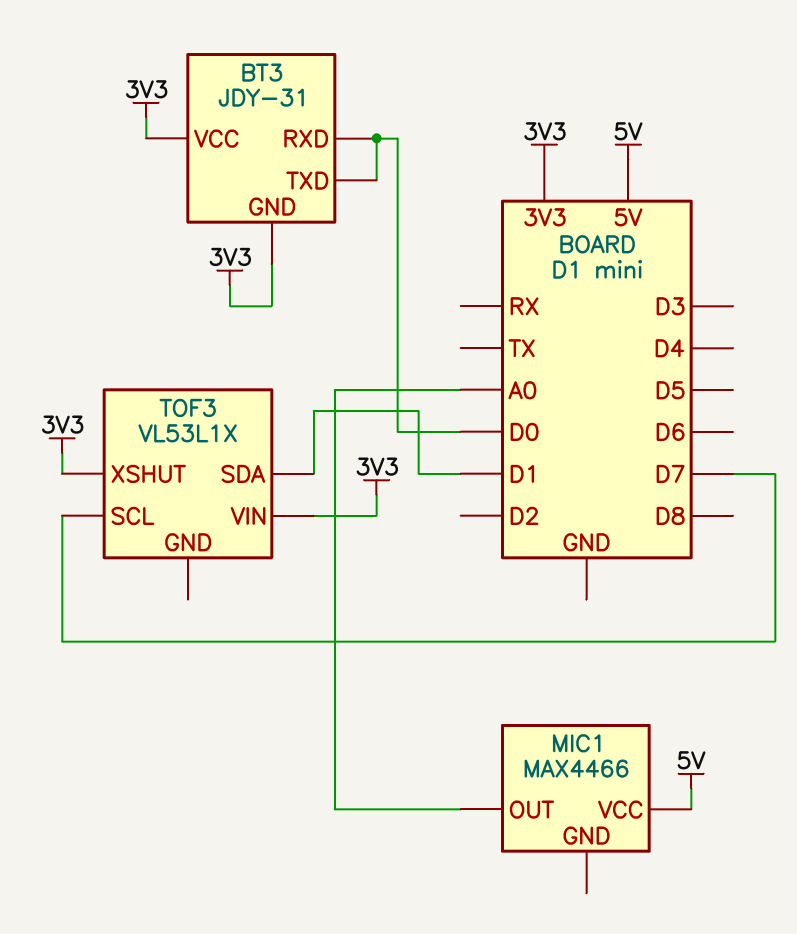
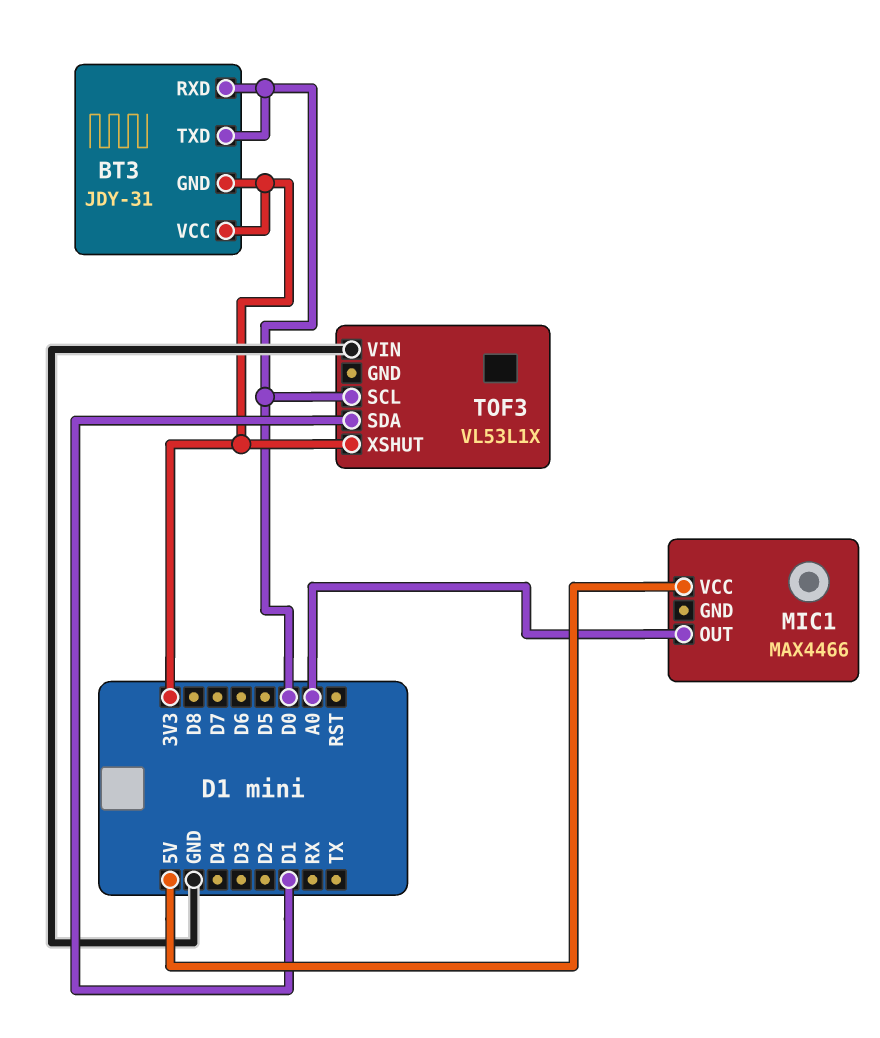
TOF3 pin SCL: D7 -> D0
TOF3 pin VIN: 3V3 -> GND

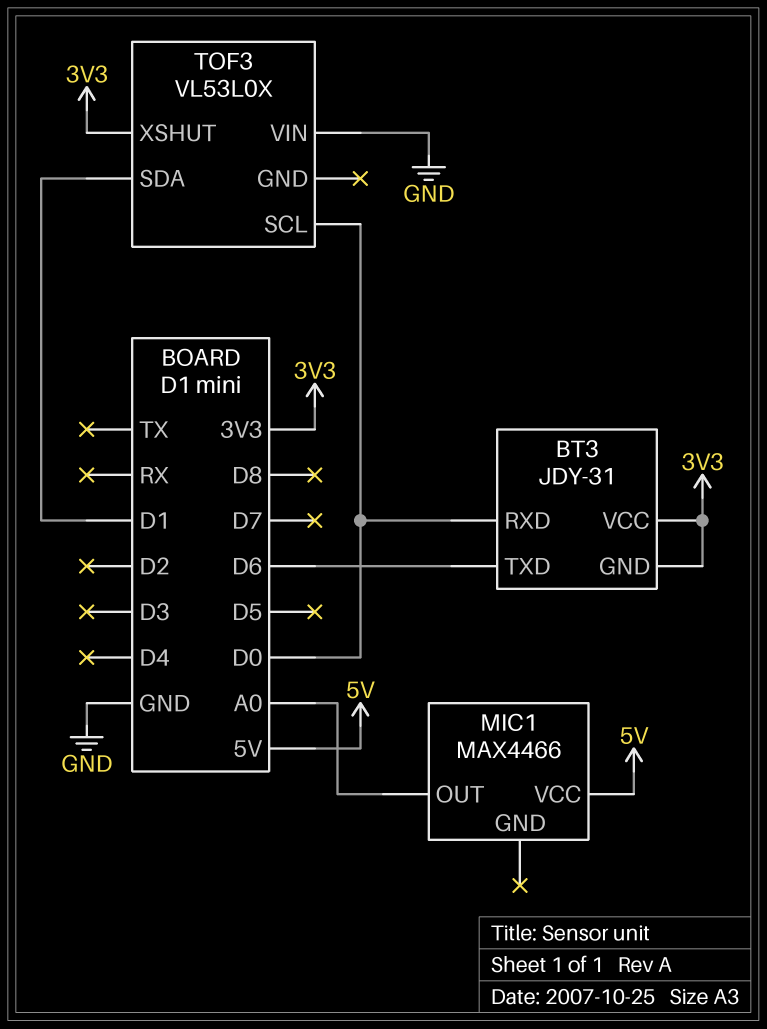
BT3 pin TXD: D0 -> D6
TOF3: VL53L1X -> VL53L0X

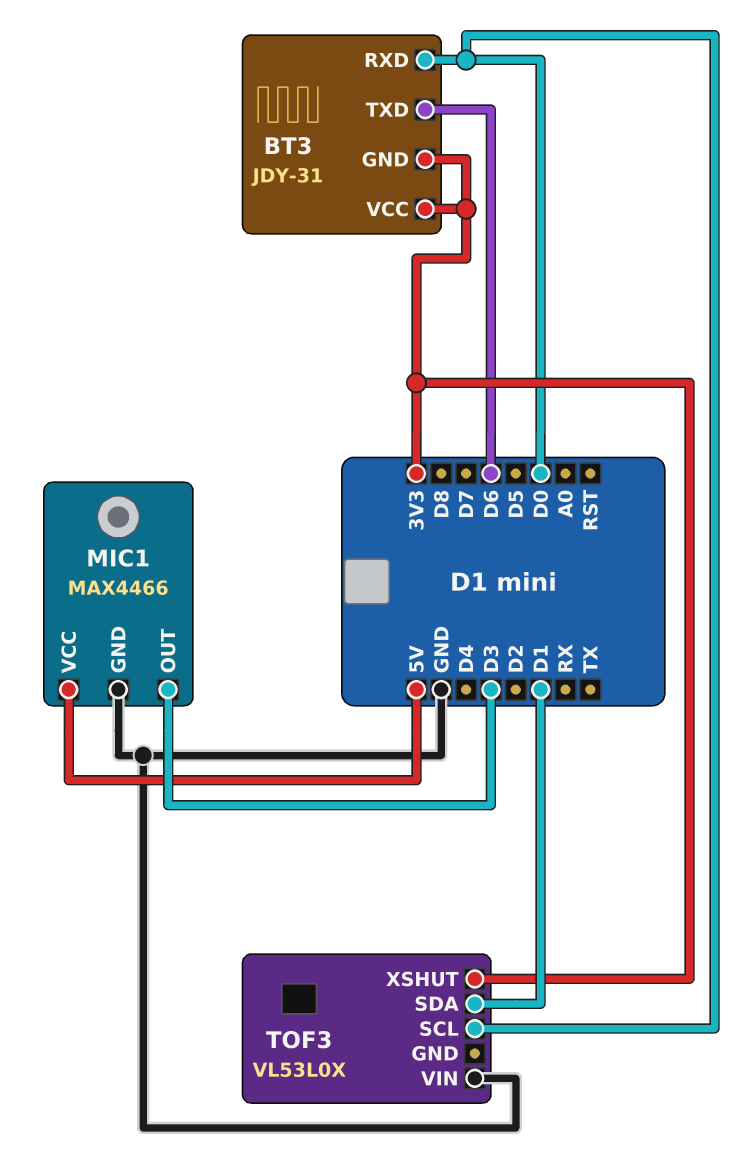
MIC1 pin GND: none -> GND
MIC1 pin OUT: A0 -> D3

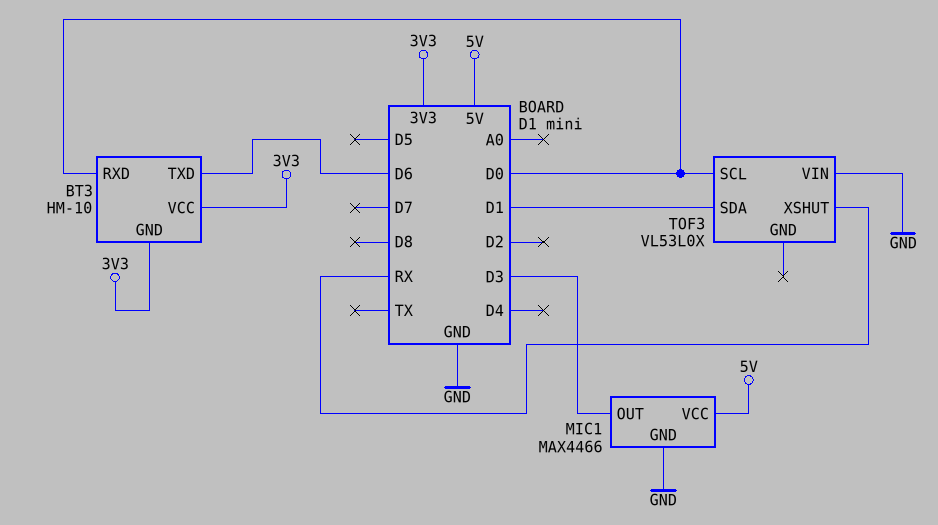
BT3: JDY-31 -> HM-10
TOF3 pin XSHUT: 3V3 -> RX

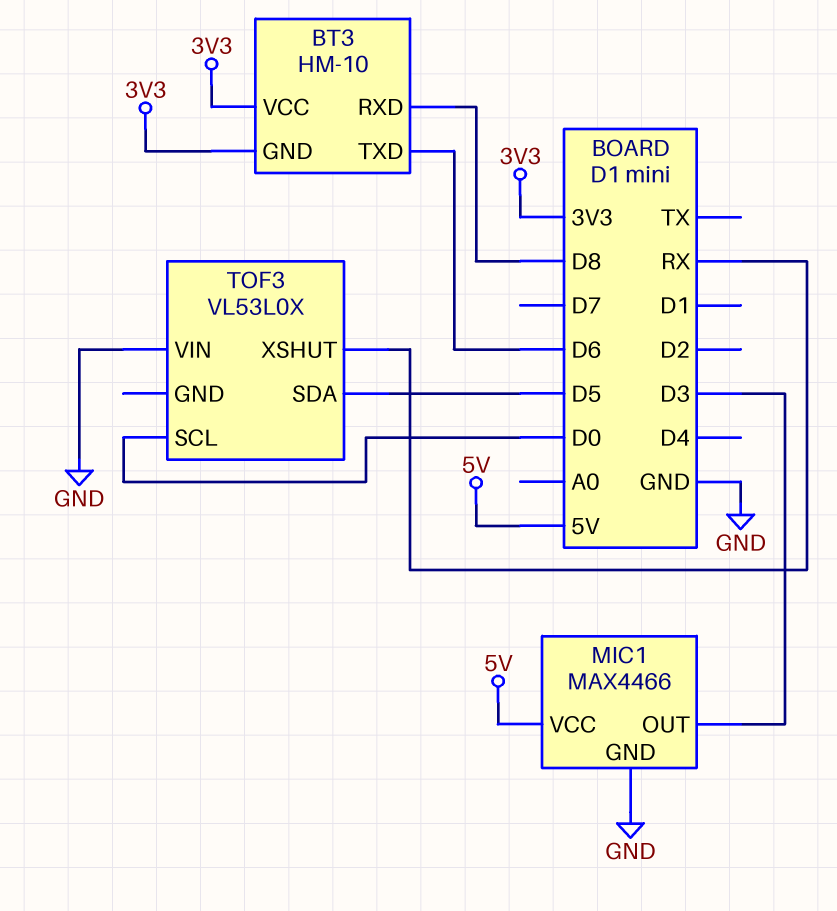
BT3 pin RXD: D0 -> D8
TOF3 pin SDA: D1 -> D5

